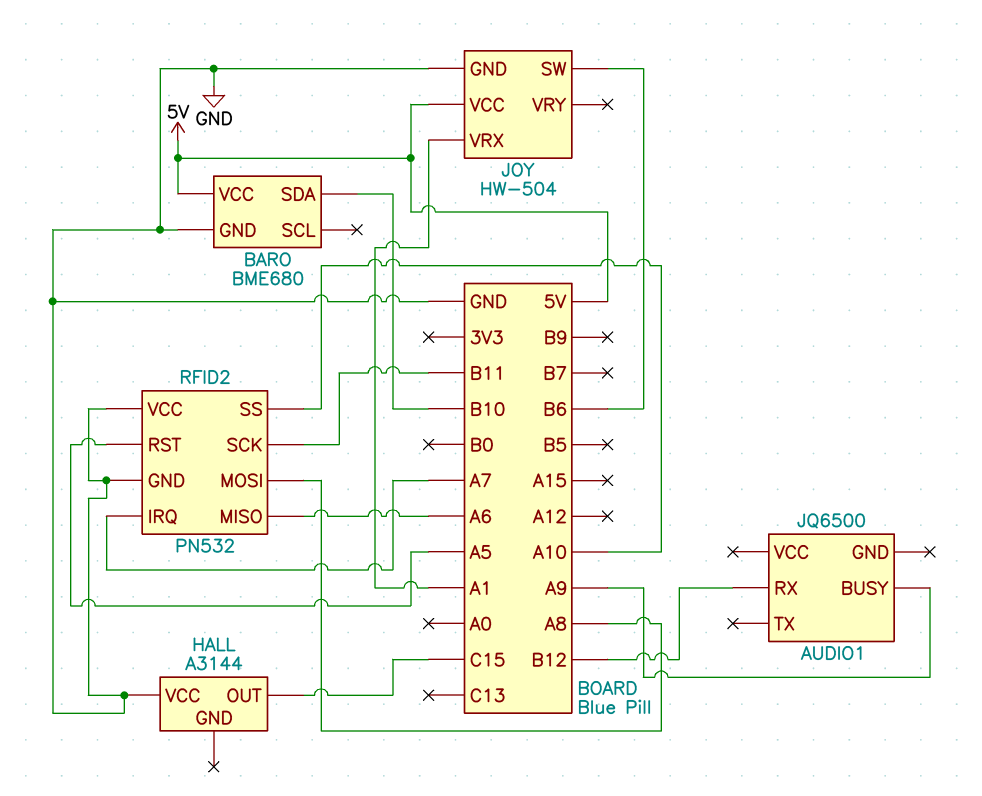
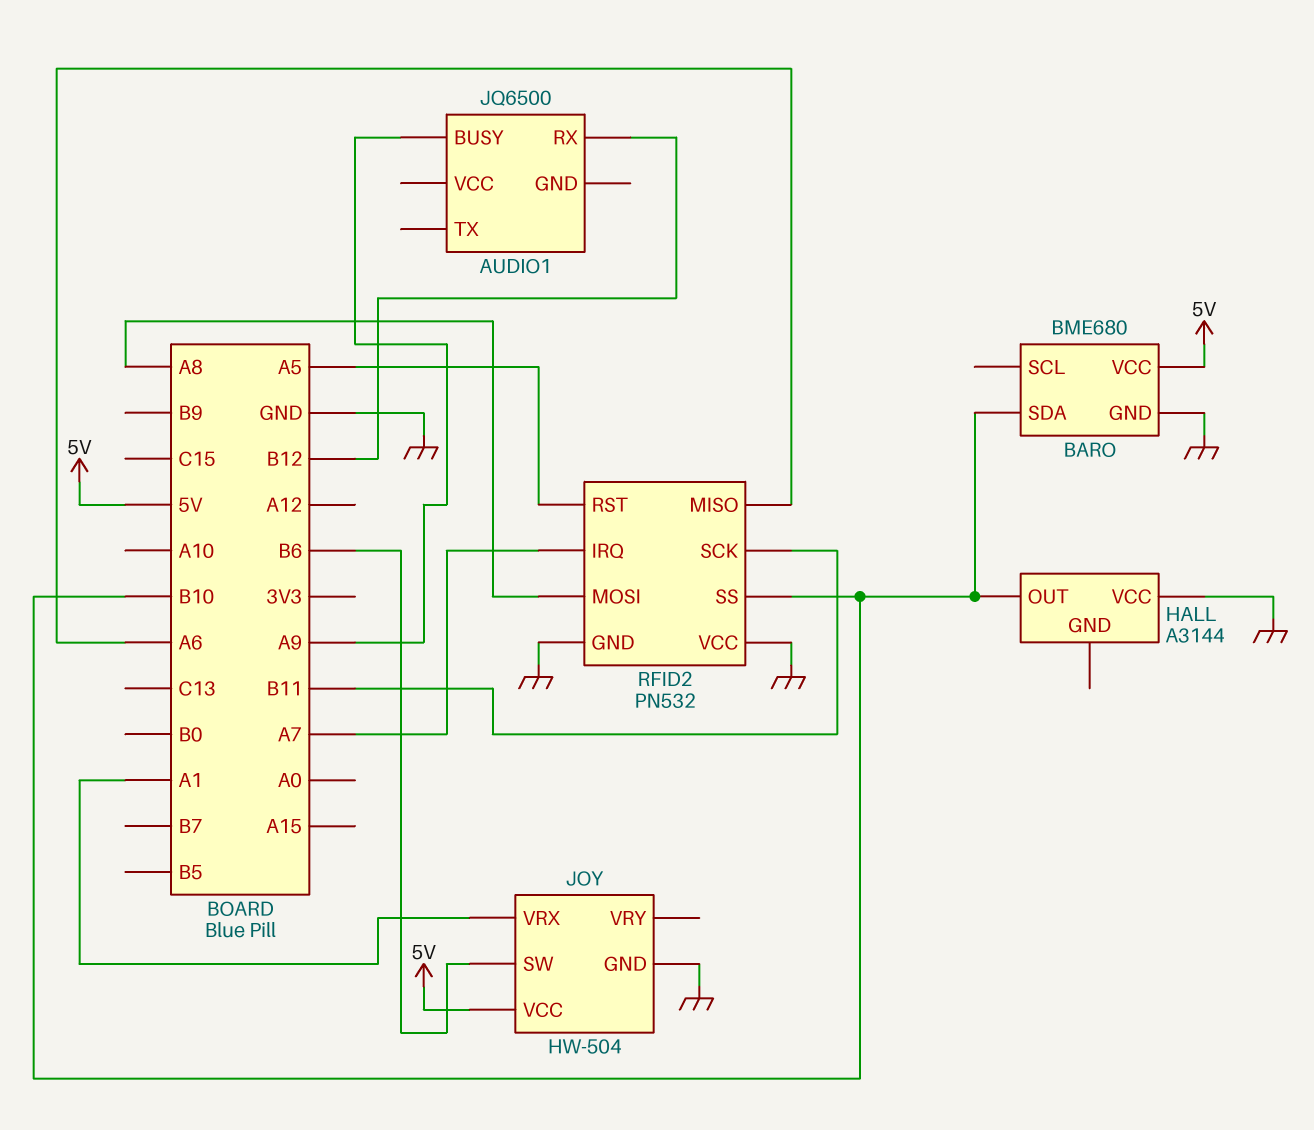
HALL pin OUT: C15 -> B10
RFID2 pin SS: A10 -> B10

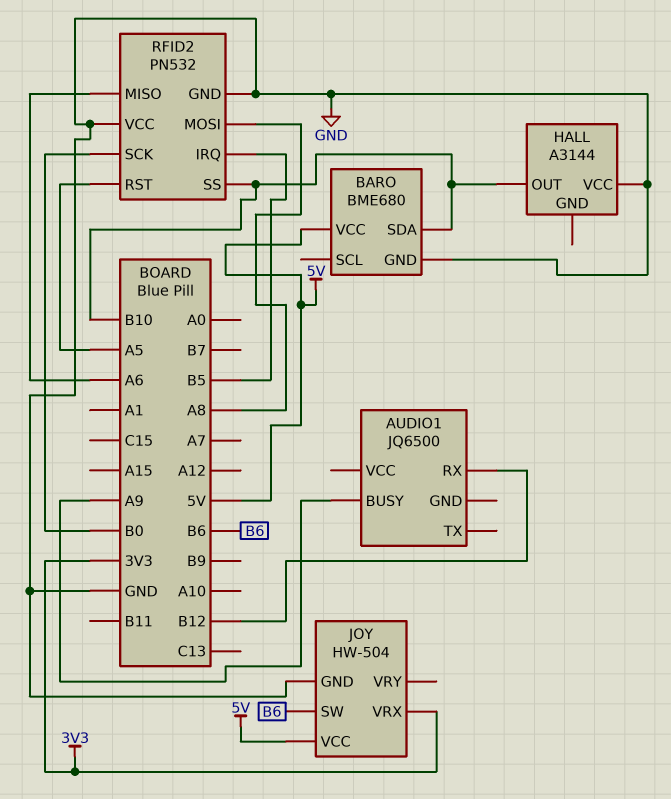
JOY pin VRX: A1 -> 3V3
RFID2 pin IRQ: A7 -> B5
RFID2 pin SCK: B11 -> B0

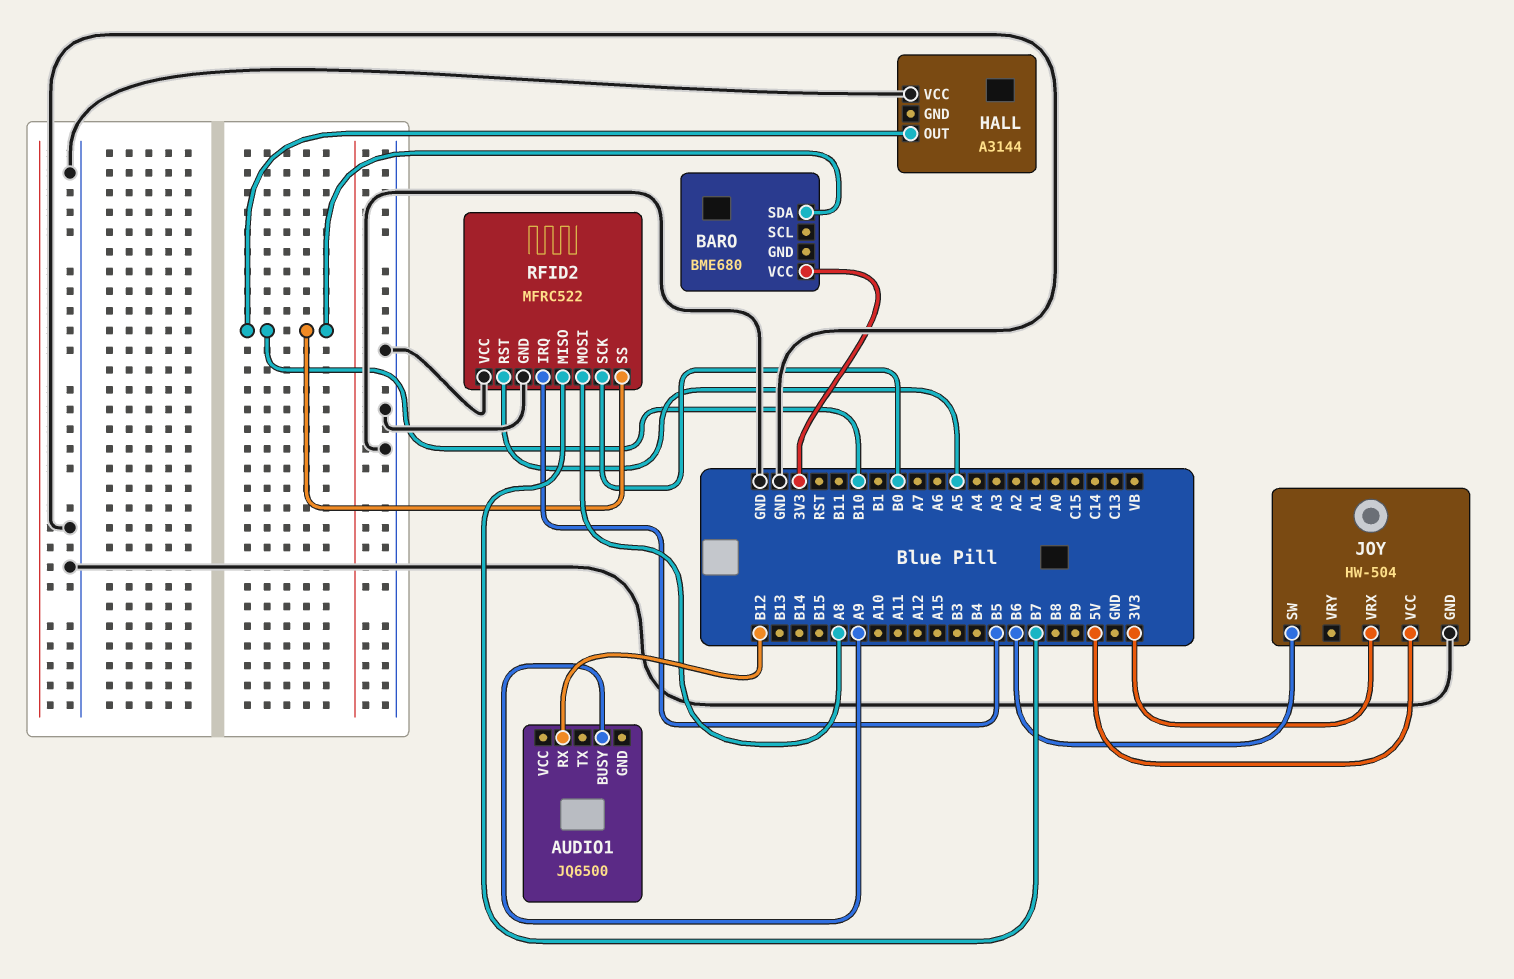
BARO pin GND: GND -> none
BARO pin VCC: 5V -> 3V3
RFID2: PN532 -> MFRC522
RFID2 pin MISO: A6 -> B7

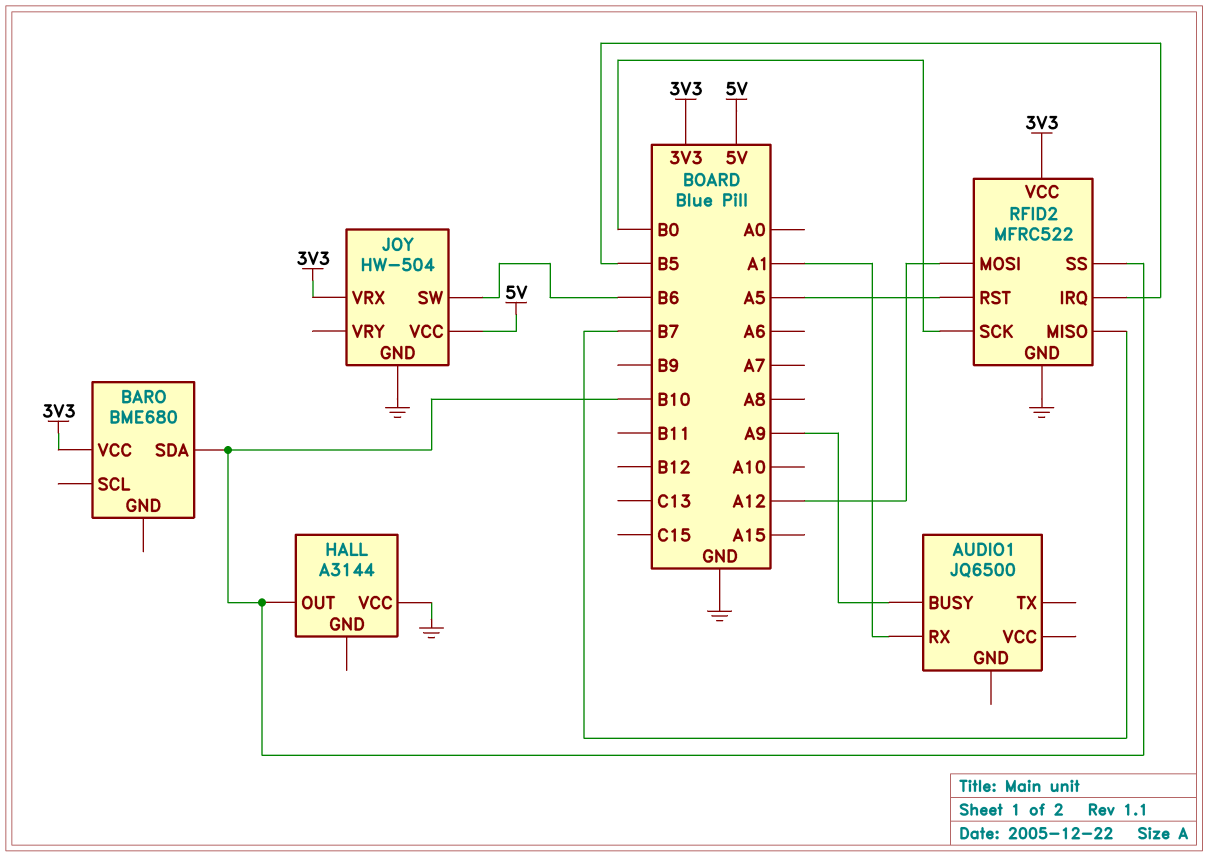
AUDIO1 pin RX: B12 -> A1
RFID2 pin MOSI: A8 -> A12
RFID2 pin VCC: GND -> 3V3

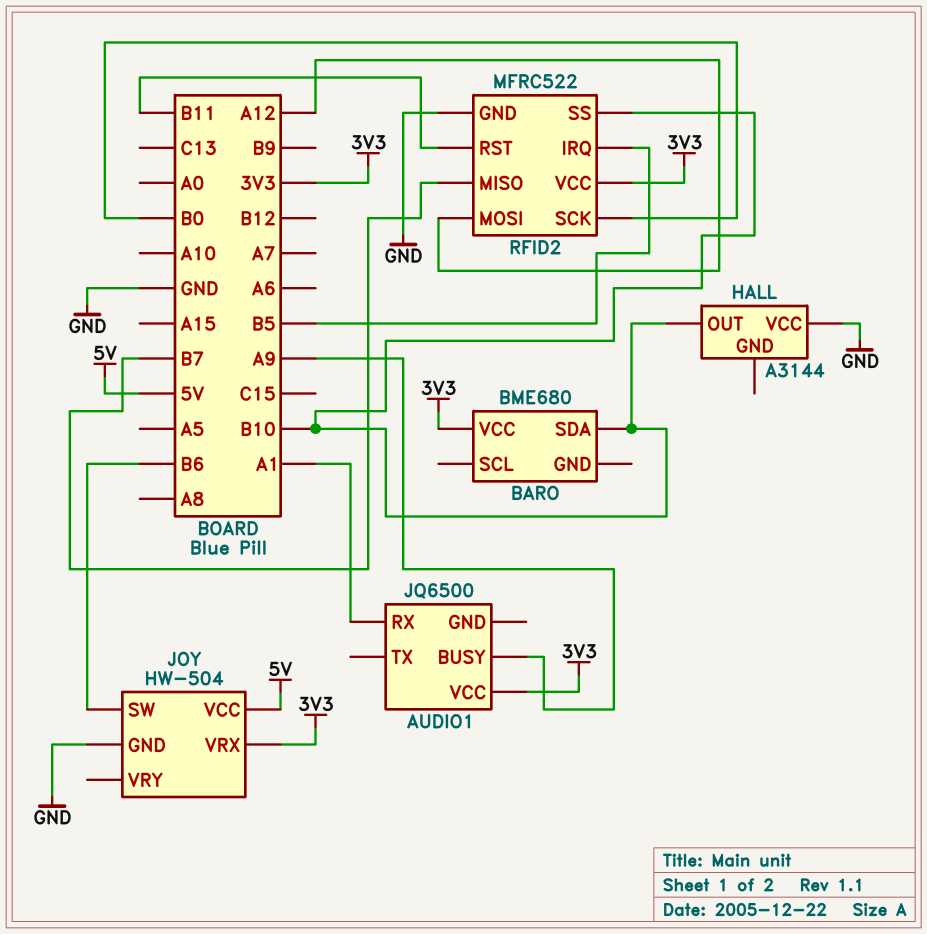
AUDIO1 pin VCC: none -> 3V3
RFID2 pin RST: A5 -> B11

